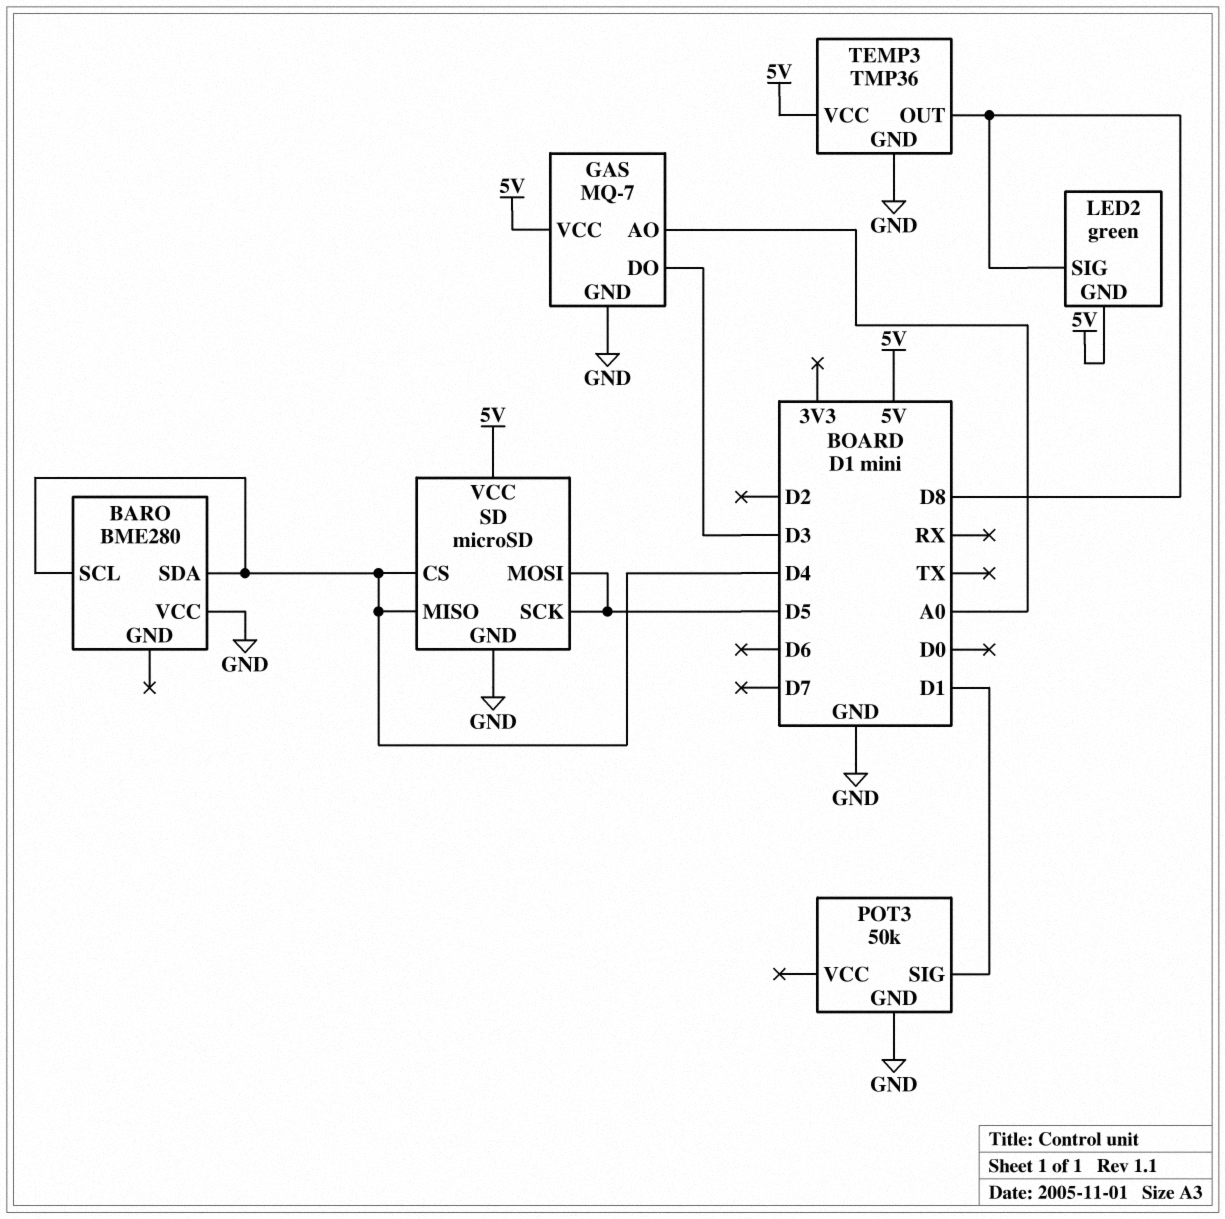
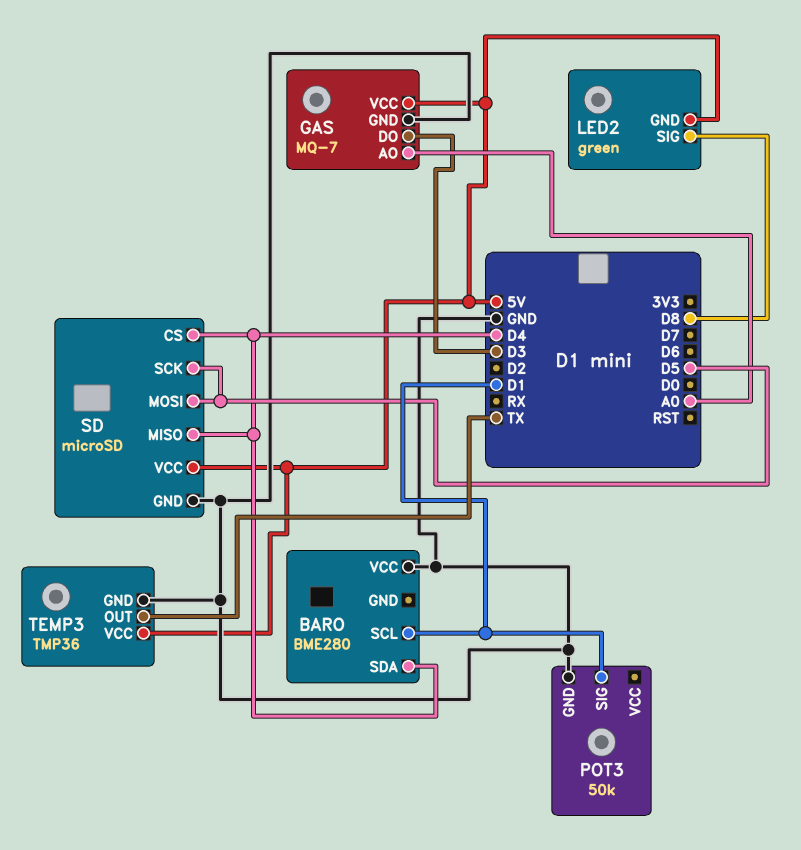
BARO pin SCL: D4 -> D1
TEMP3 pin OUT: D8 -> TX

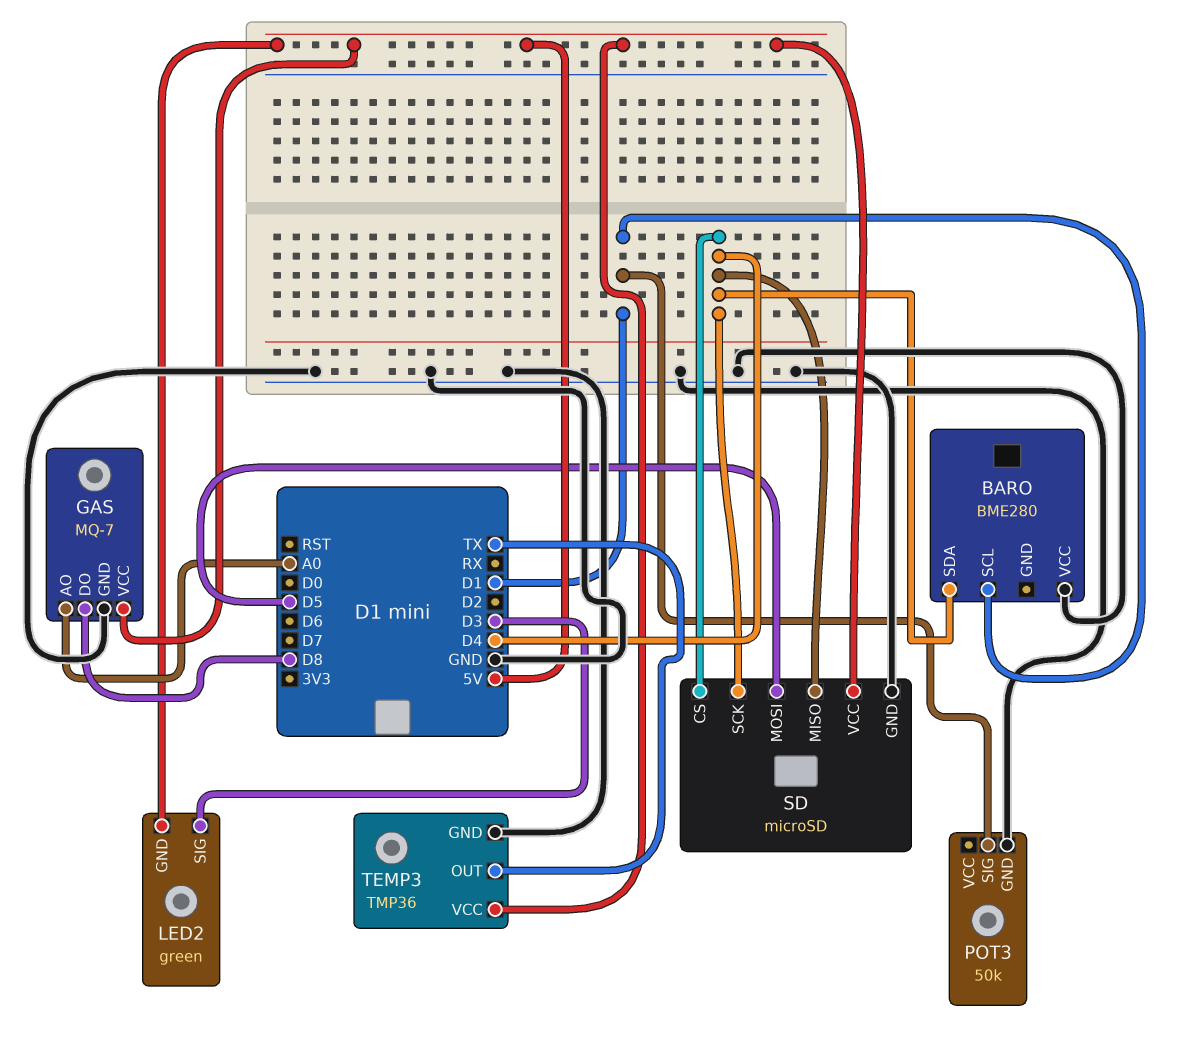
GAS pin DO: D3 -> D8
LED2 pin SIG: D8 -> D3
SD pin SCK: D5 -> D4

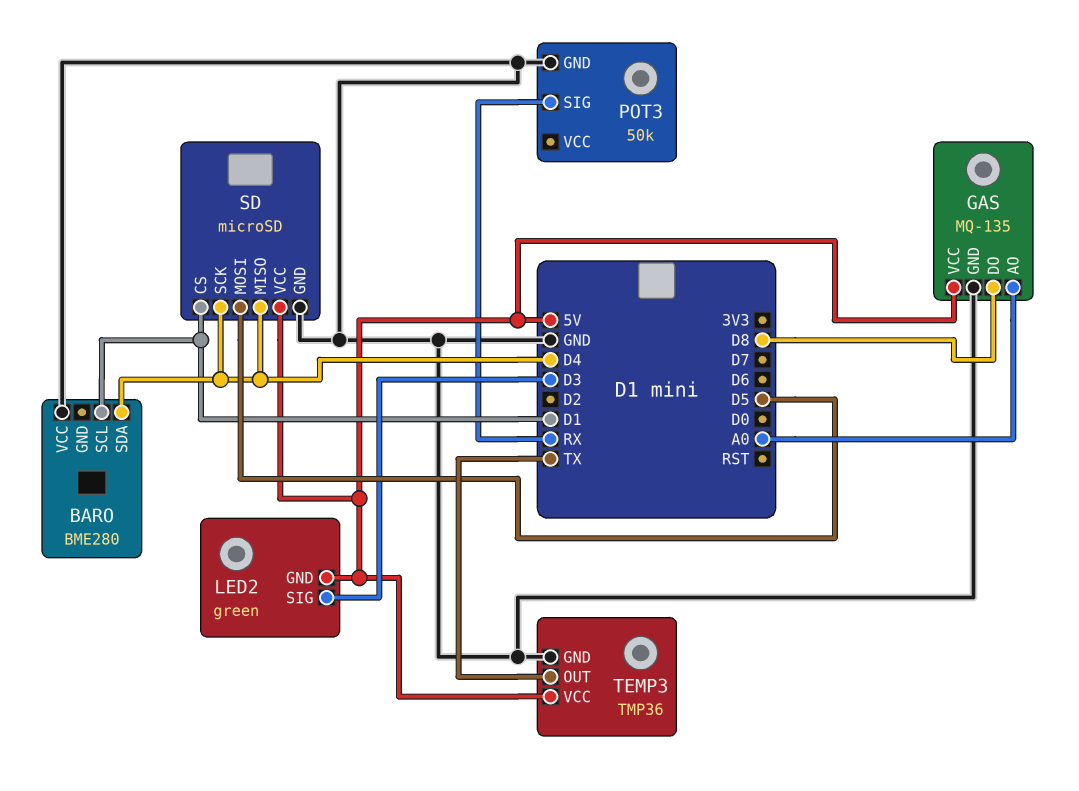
GAS: MQ-7 -> MQ-135
POT3 pin SIG: D1 -> RX
SD pin CS: D4 -> D1

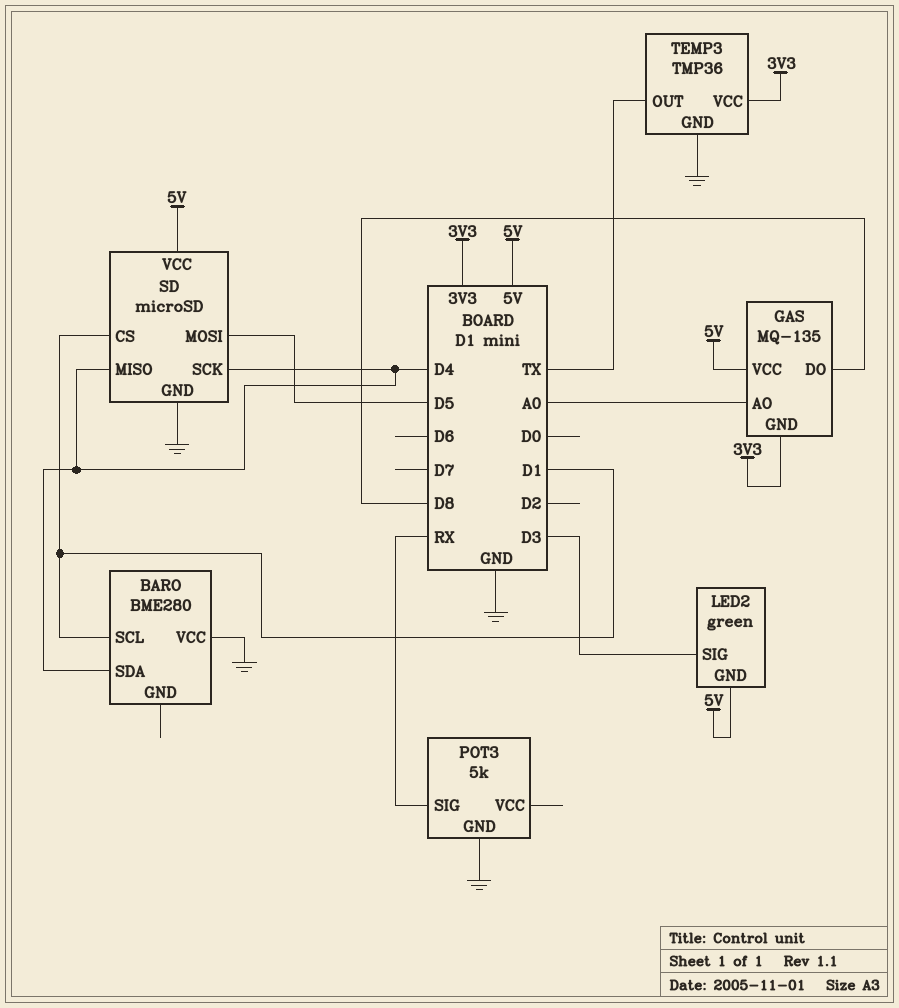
GAS pin GND: GND -> 3V3
POT3: 50k -> 5k
TEMP3 pin VCC: 5V -> 3V3

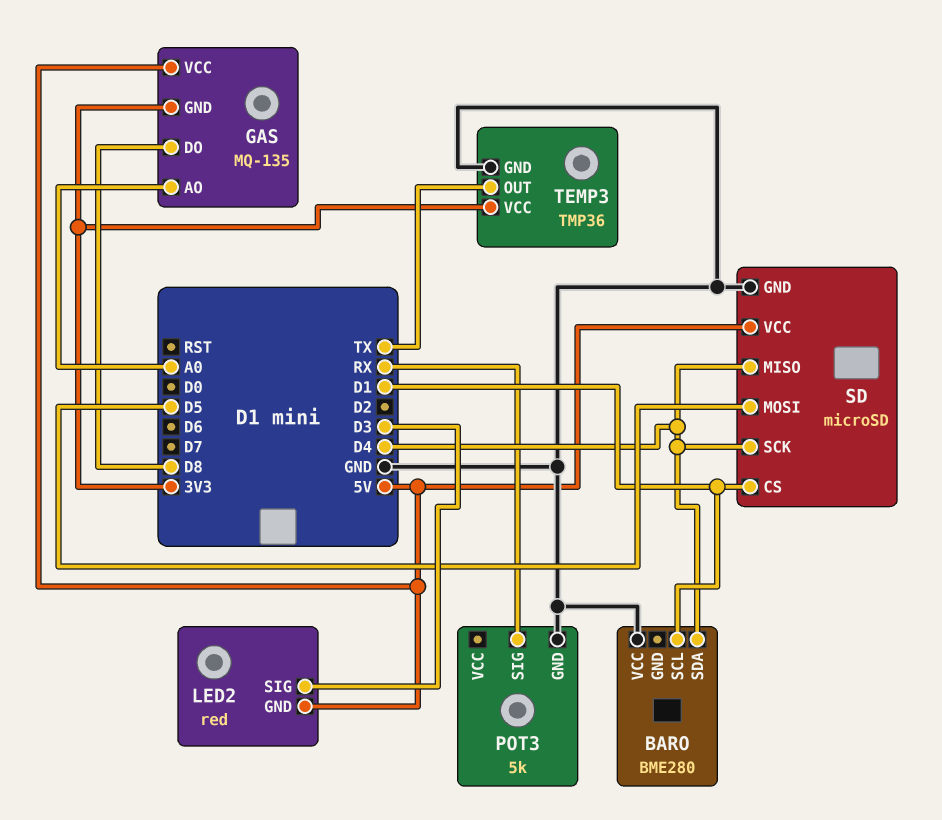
LED2: green -> red

